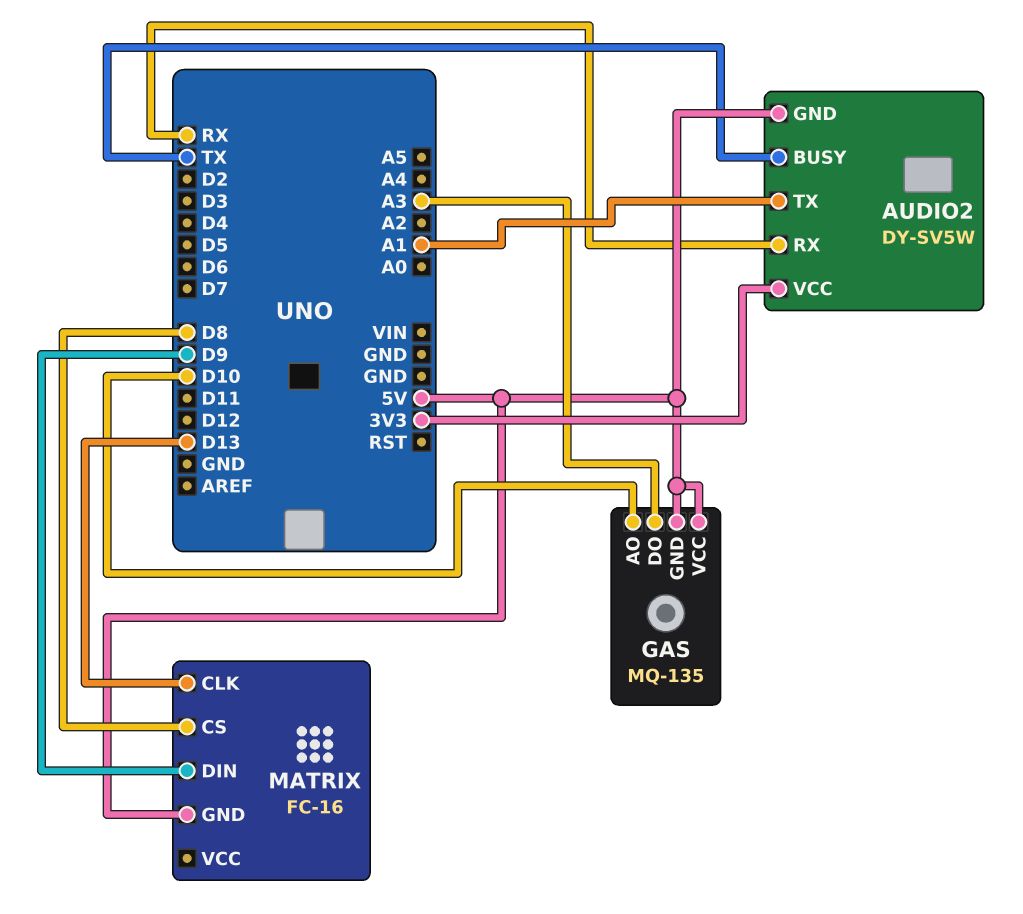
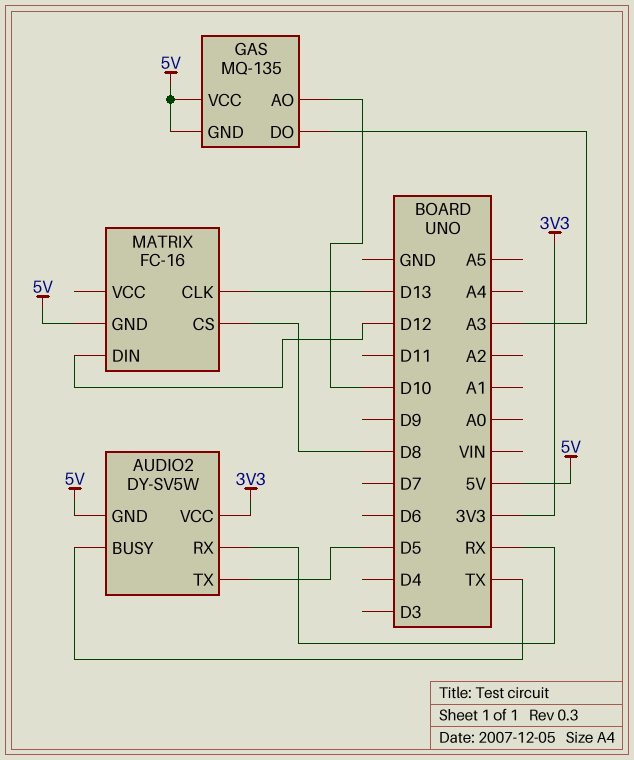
AUDIO2 pin TX: A1 -> D5
MATRIX pin DIN: D9 -> D12

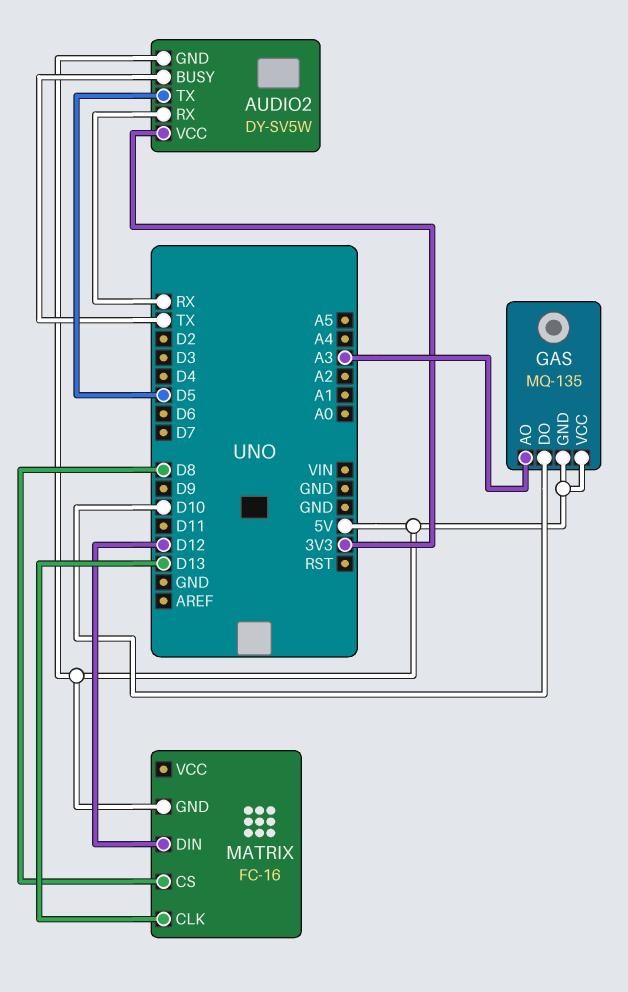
GAS pin AO: D10 -> A3
GAS pin DO: A3 -> D10

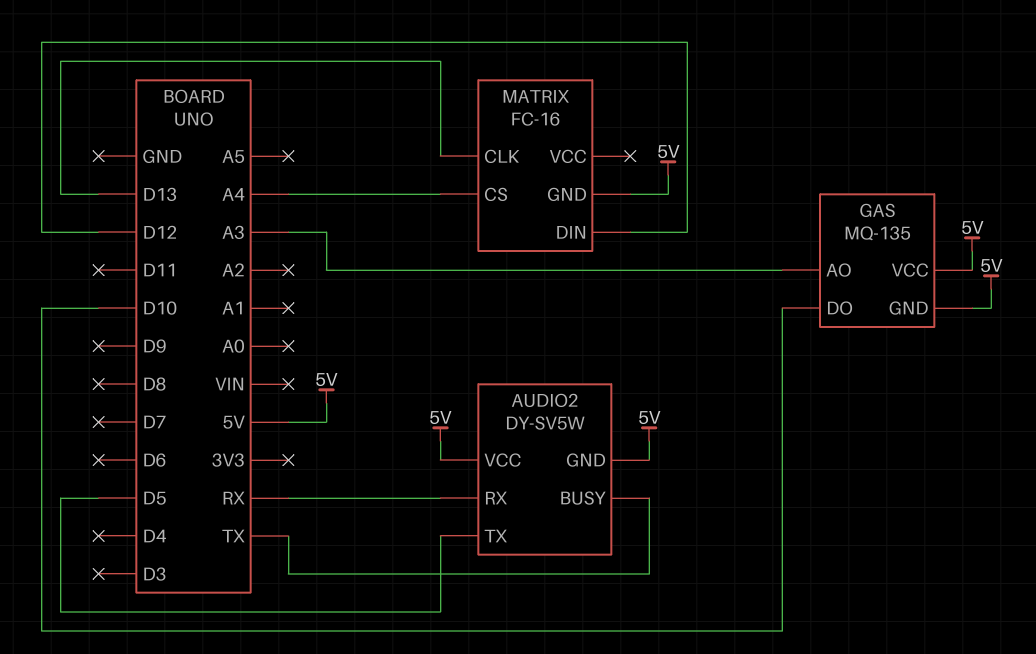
AUDIO2 pin VCC: 3V3 -> 5V
MATRIX pin CS: D8 -> A4

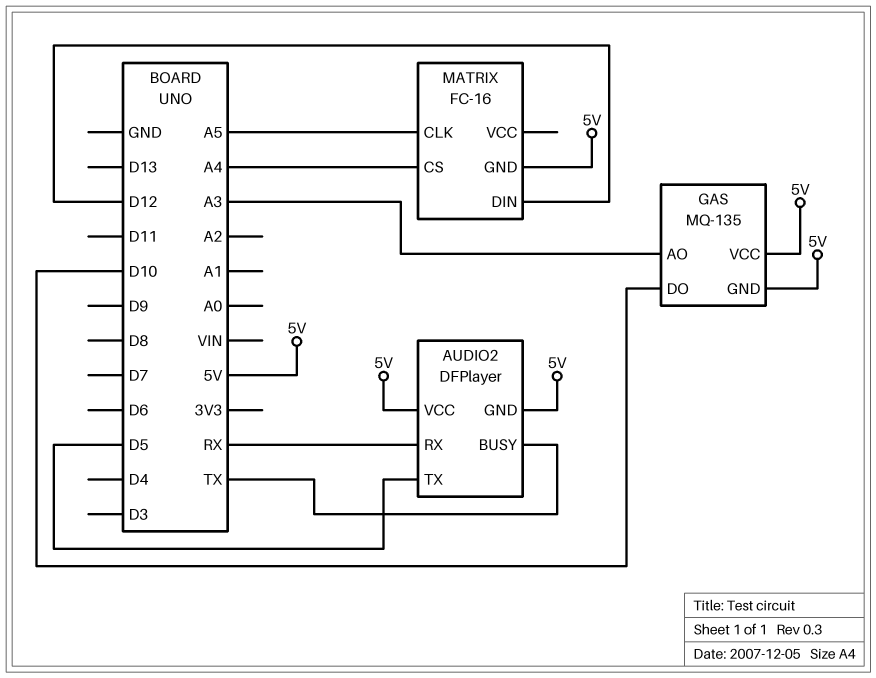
AUDIO2: DY-SV5W -> DFPlayer
MATRIX pin CLK: D13 -> A5

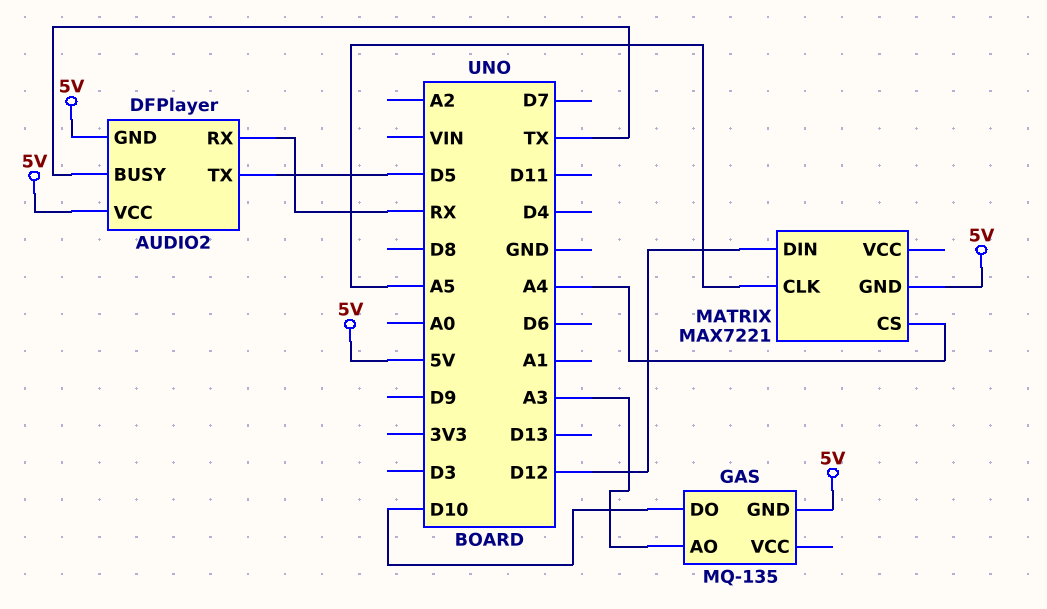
GAS pin VCC: 5V -> none
MATRIX: FC-16 -> MAX7221

